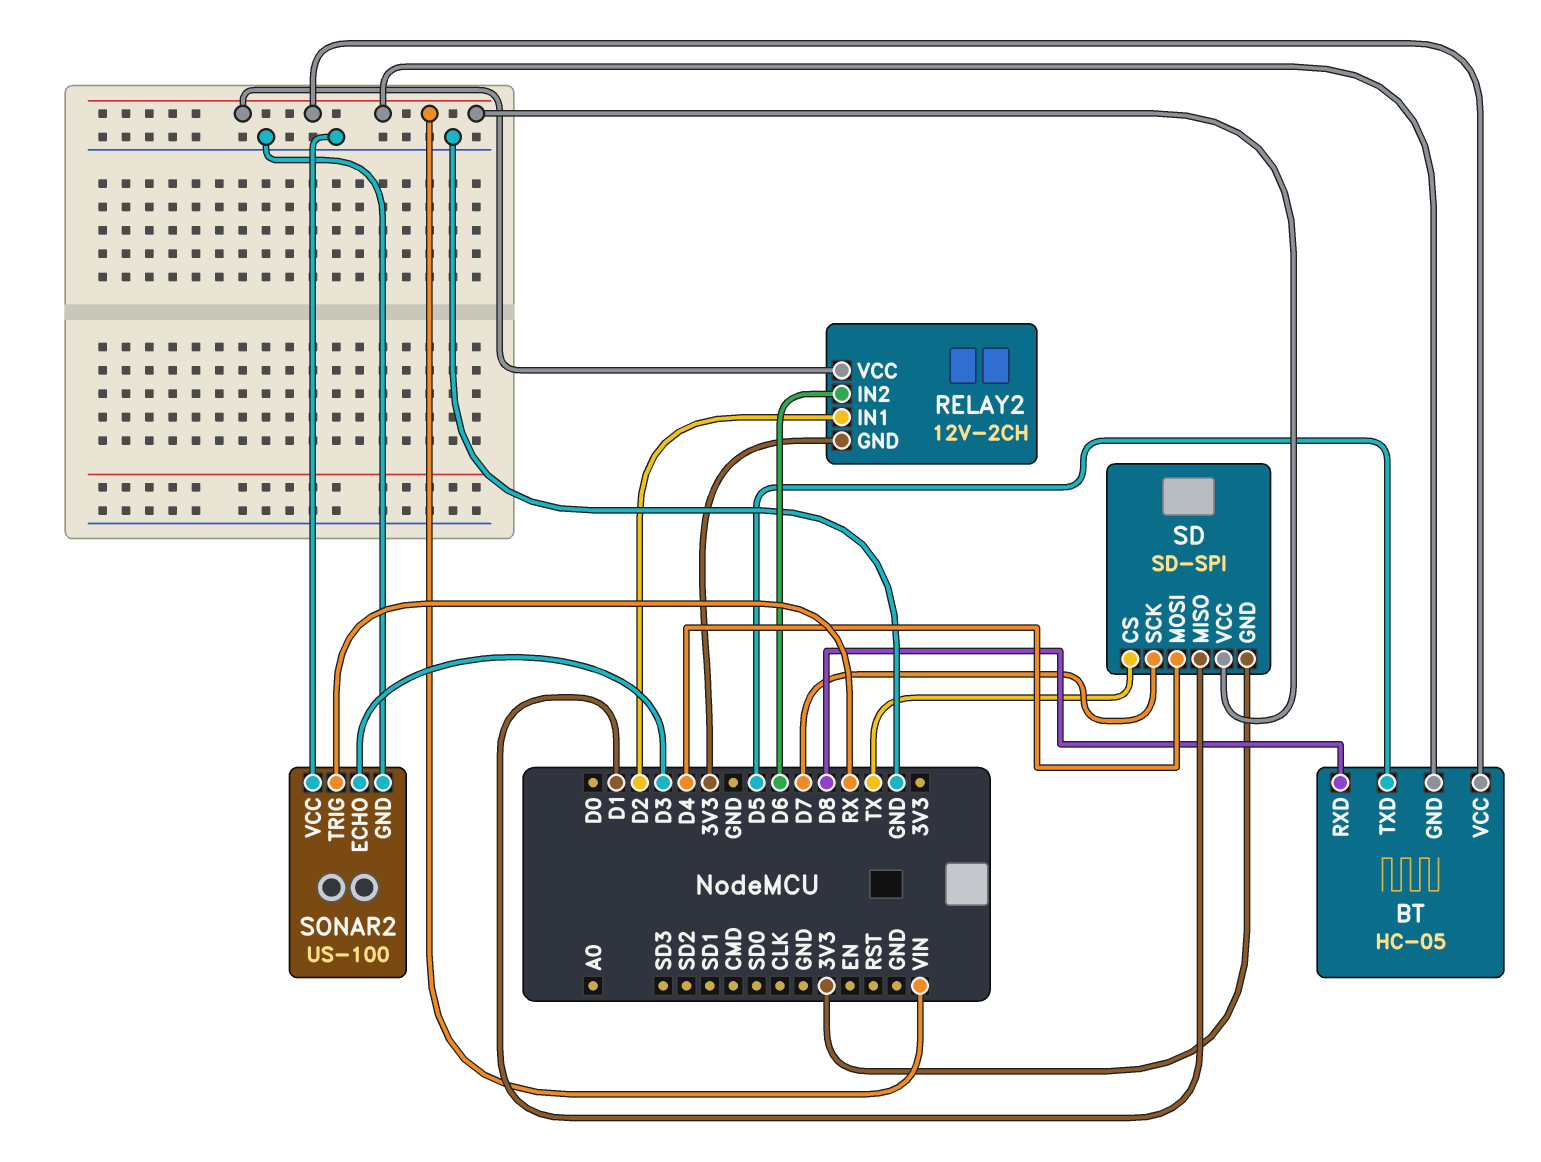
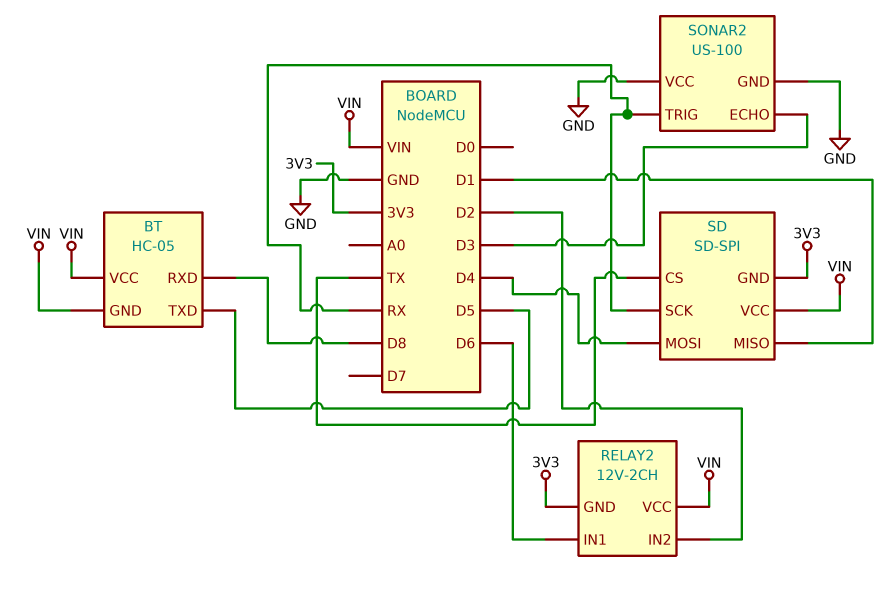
RELAY2 pin IN1: D2 -> D6
RELAY2 pin IN2: D6 -> D2
SD pin SCK: D7 -> RX

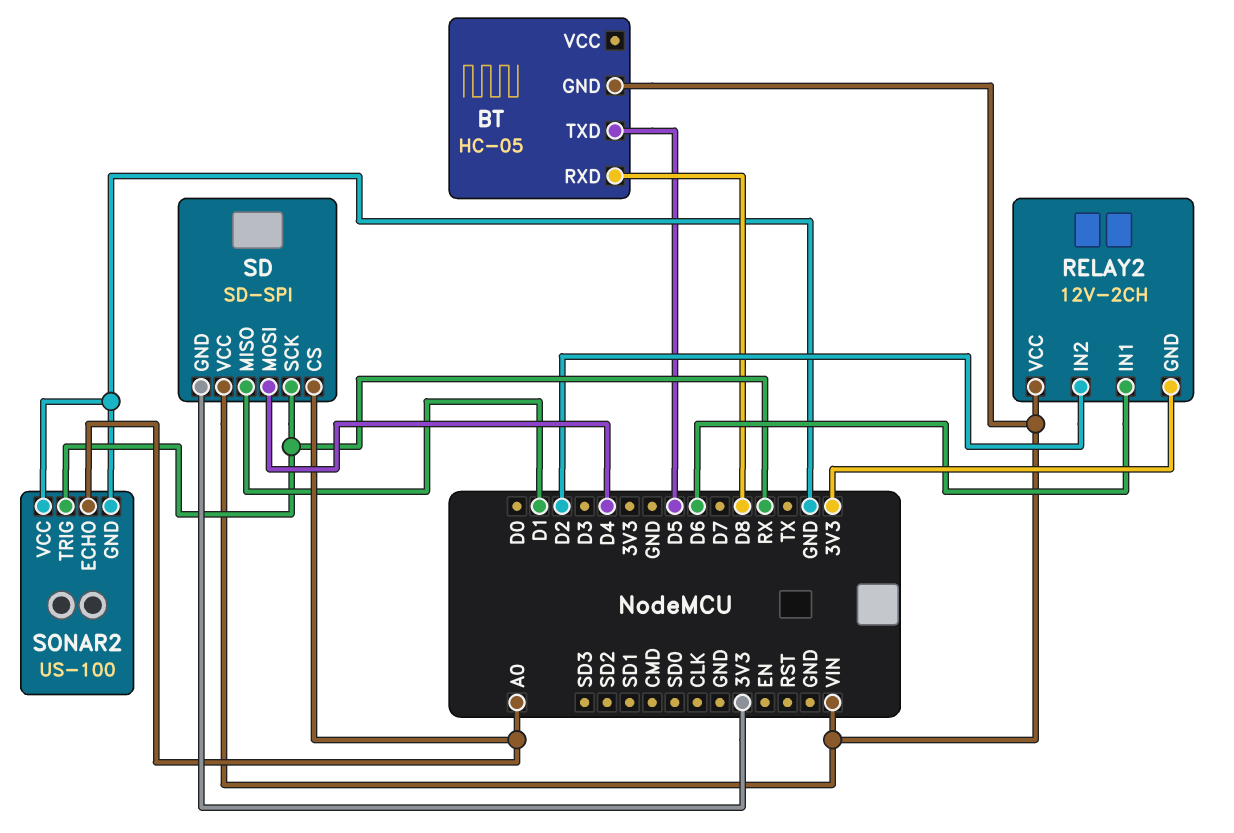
BT pin VCC: VIN -> none
SD pin CS: TX -> A0
SONAR2 pin ECHO: D3 -> A0

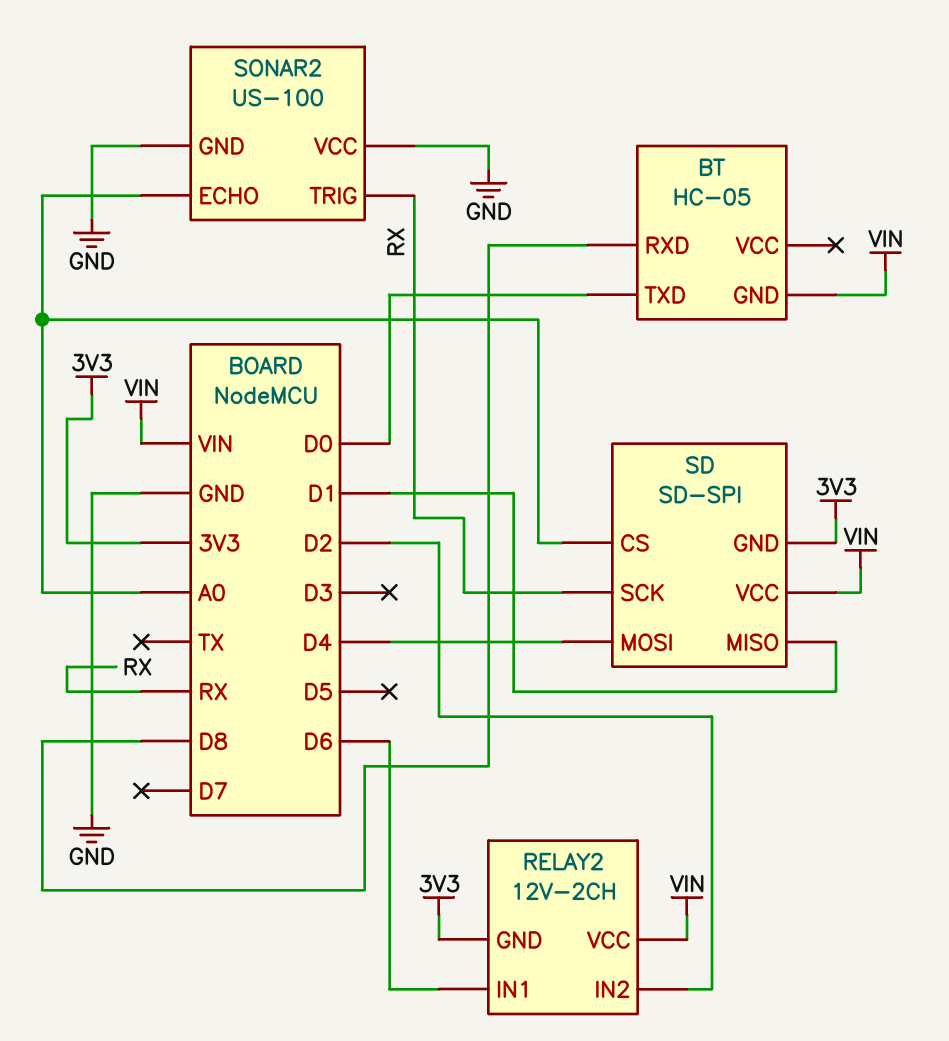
BT pin TXD: D5 -> D0

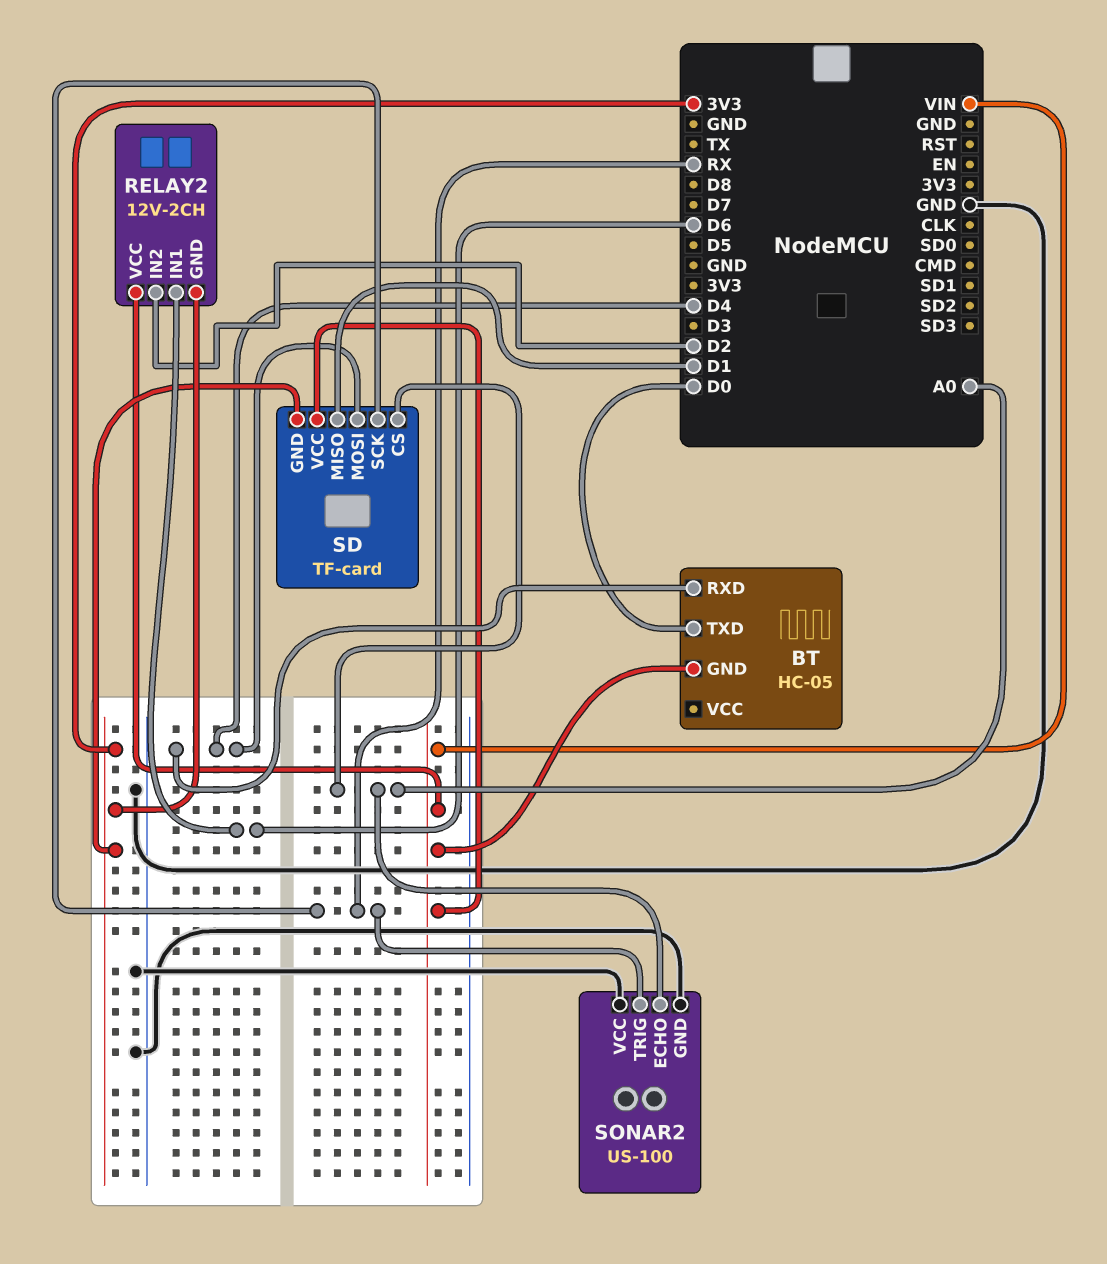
BT pin RXD: D8 -> D4
SD: SD-SPI -> TF-card

